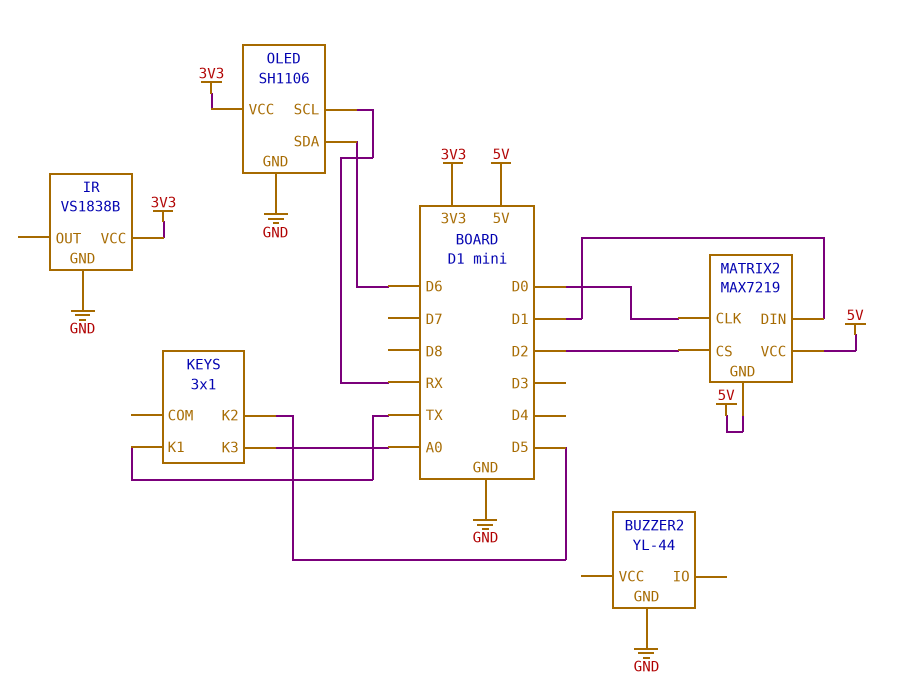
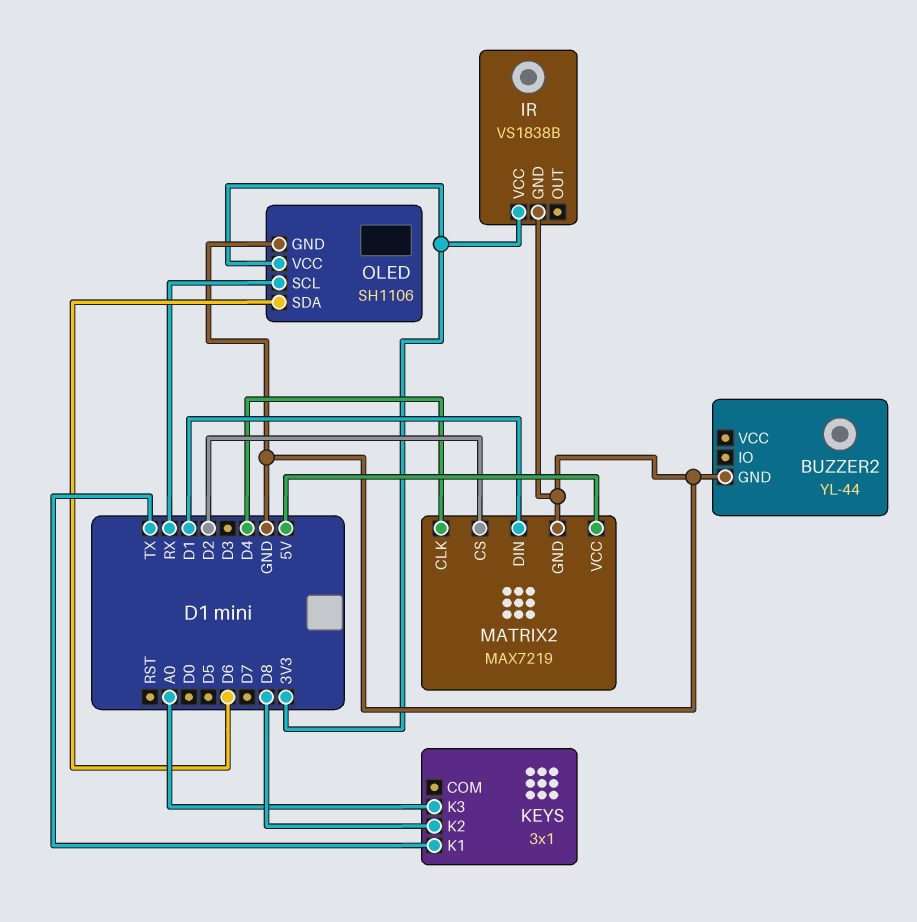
KEYS pin K2: D5 -> D8
MATRIX2 pin CLK: D0 -> D4
MATRIX2 pin GND: 5V -> GND

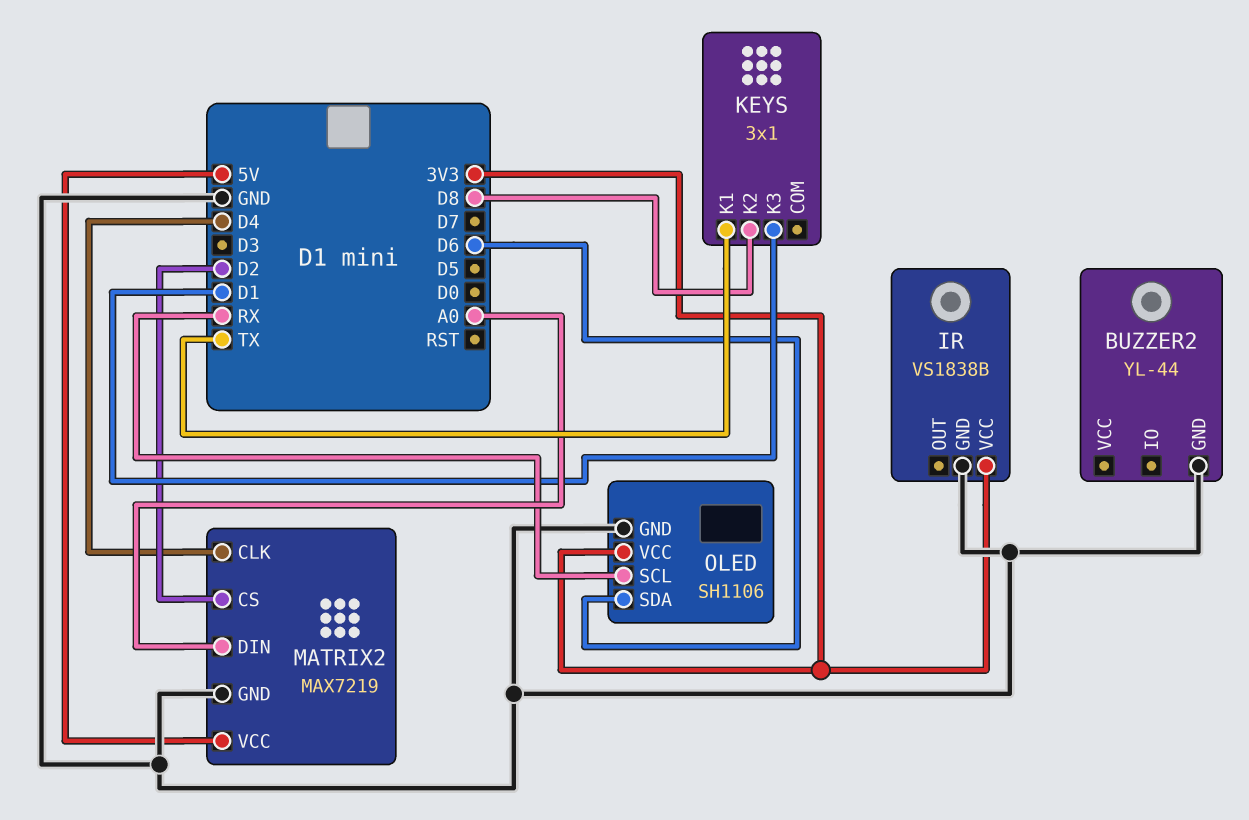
KEYS pin K3: A0 -> D1
MATRIX2 pin DIN: D1 -> A0

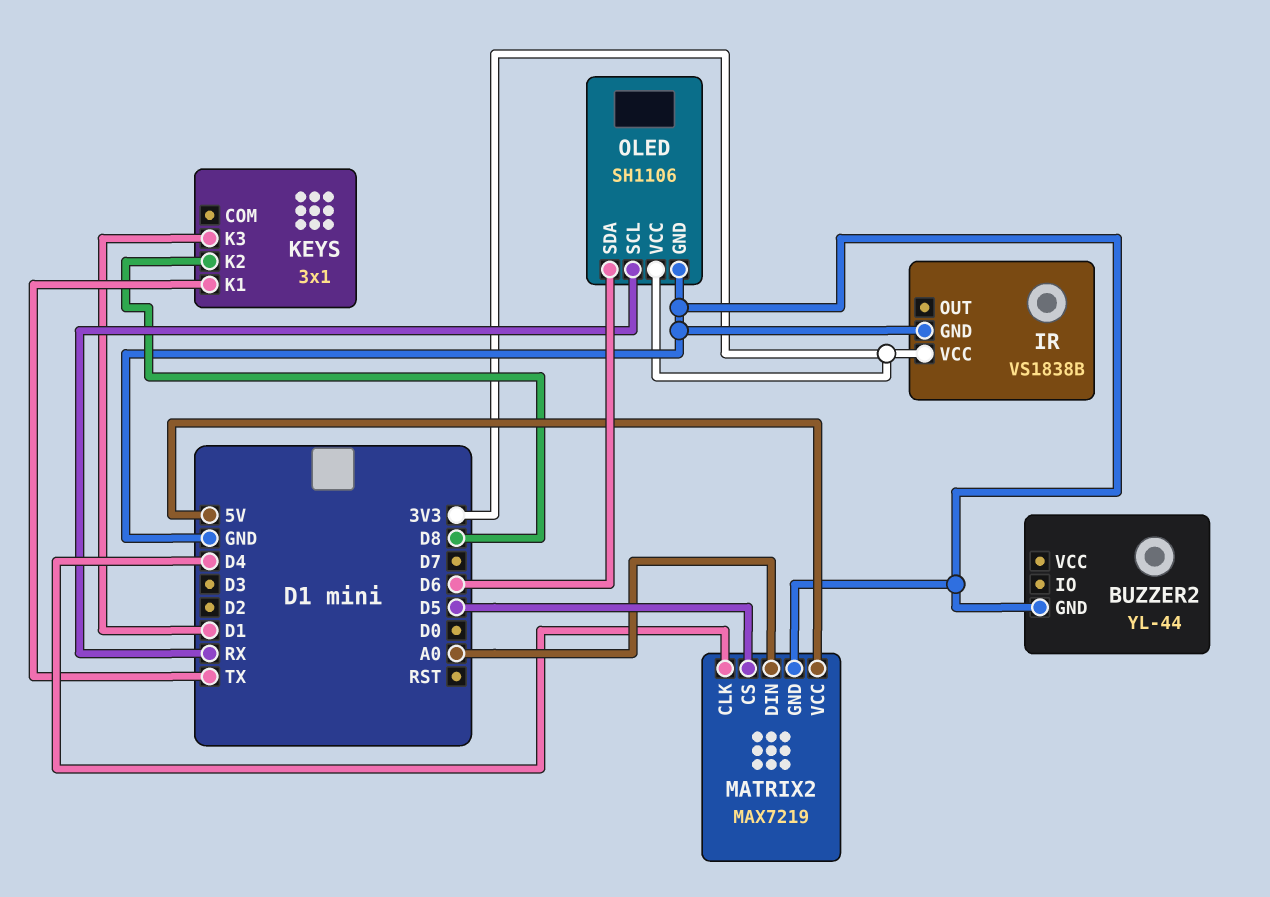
MATRIX2 pin CS: D2 -> D5

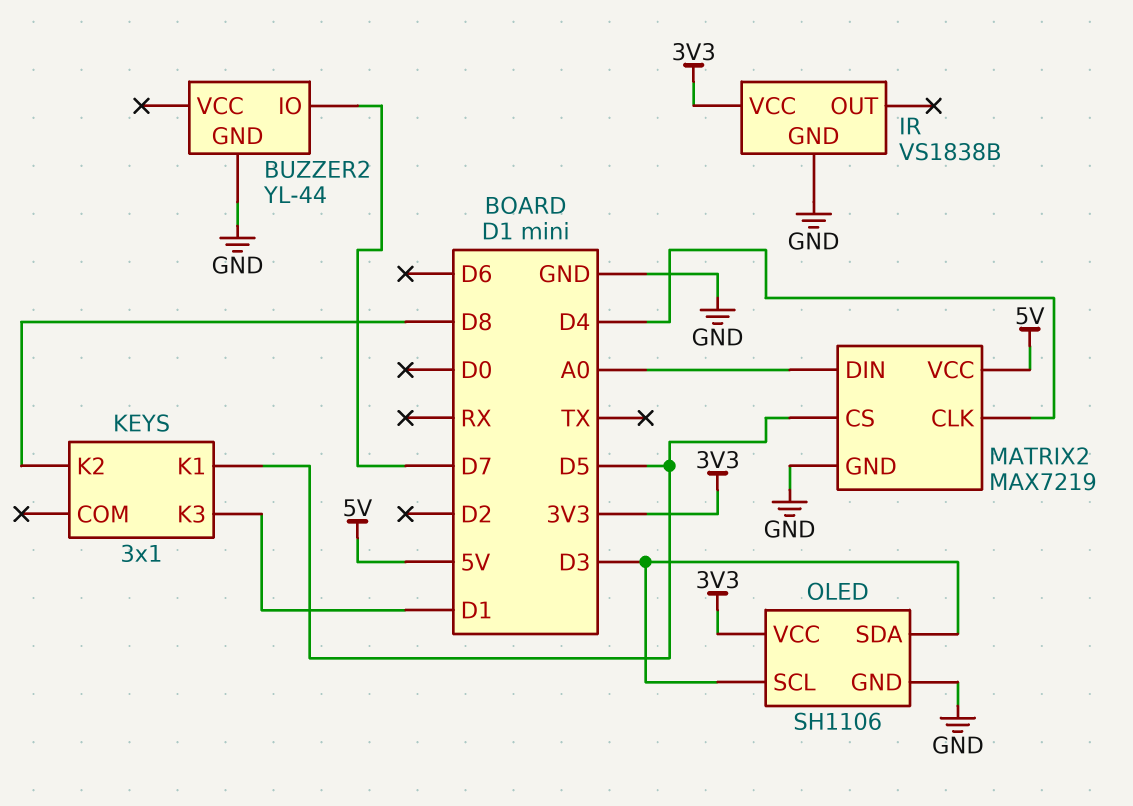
BUZZER2 pin IO: none -> D7
KEYS pin K1: TX -> D5
OLED pin SCL: RX -> D3
OLED pin SDA: D6 -> D3

